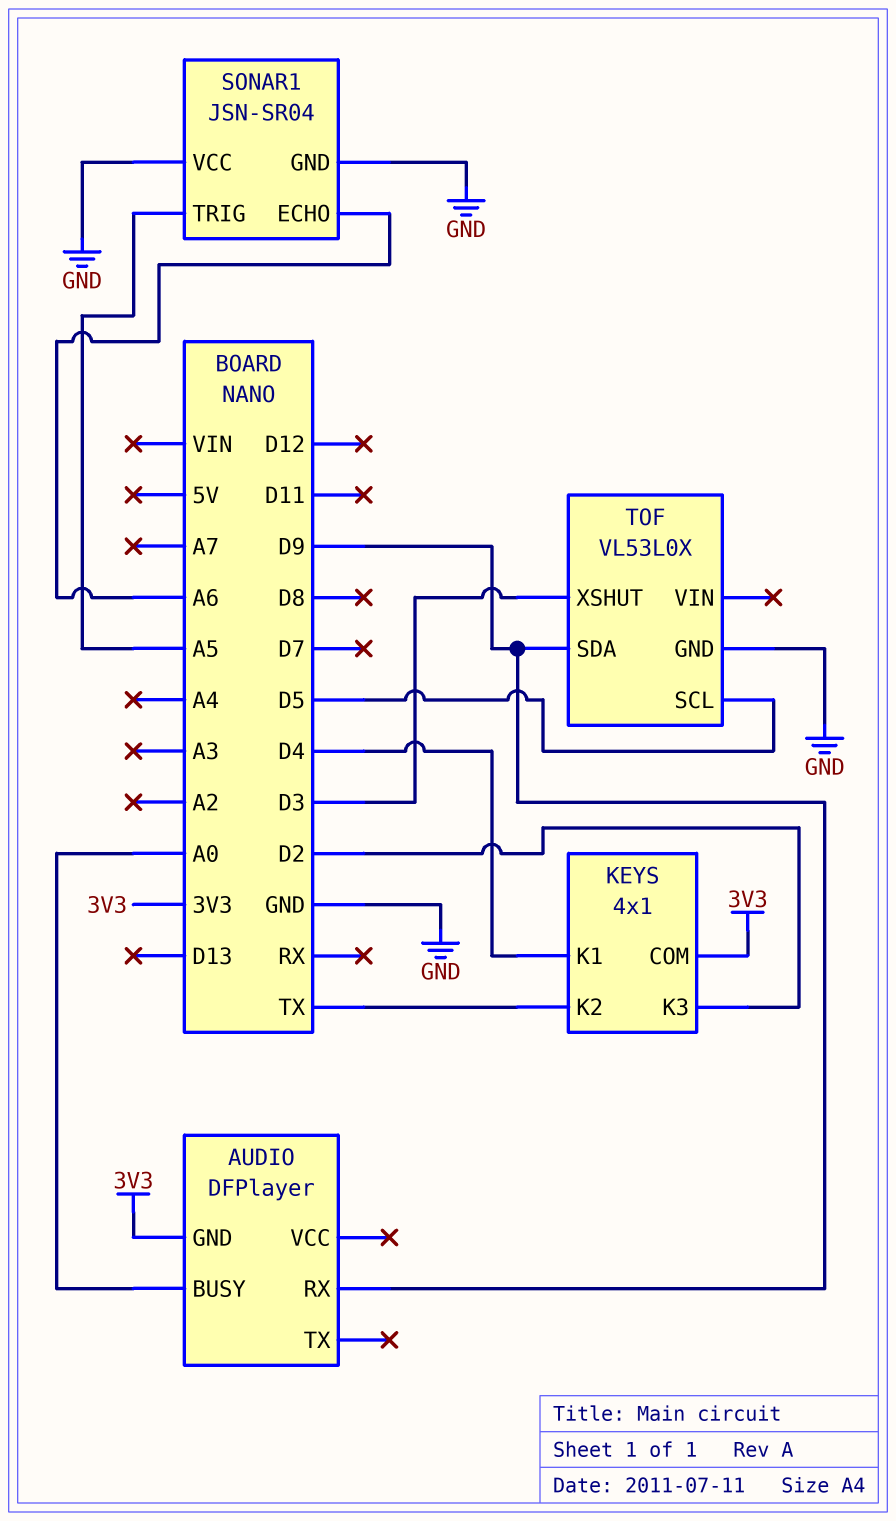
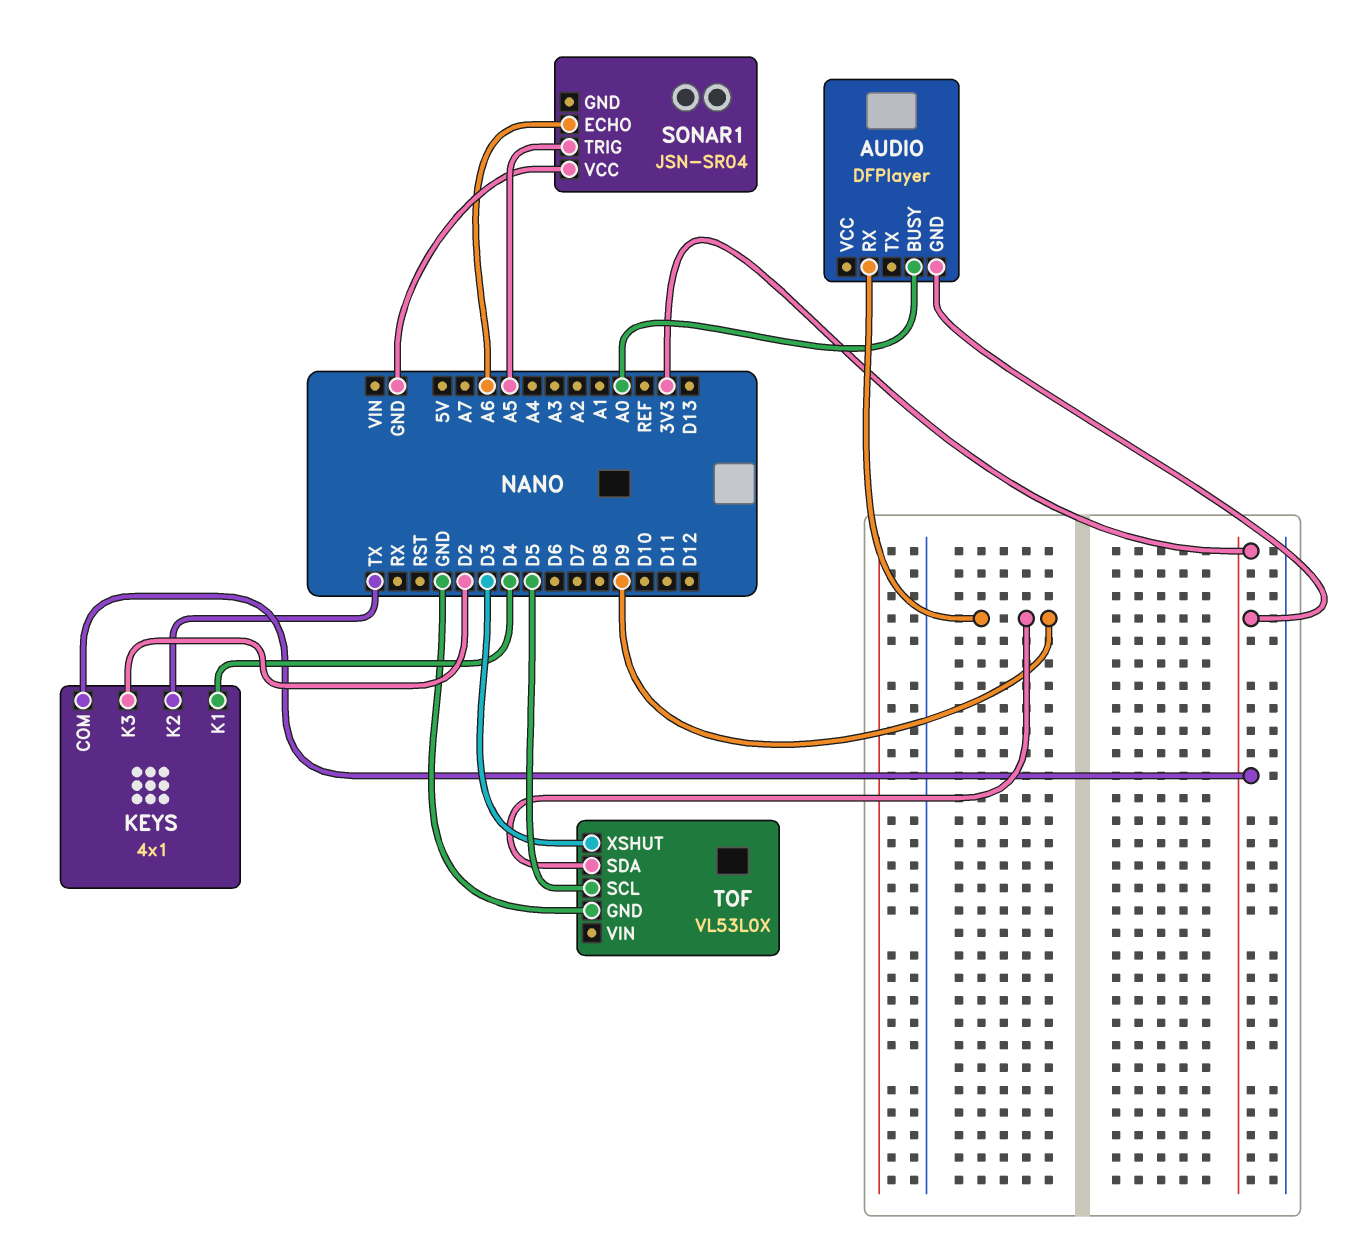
SONAR1 pin GND: GND -> none

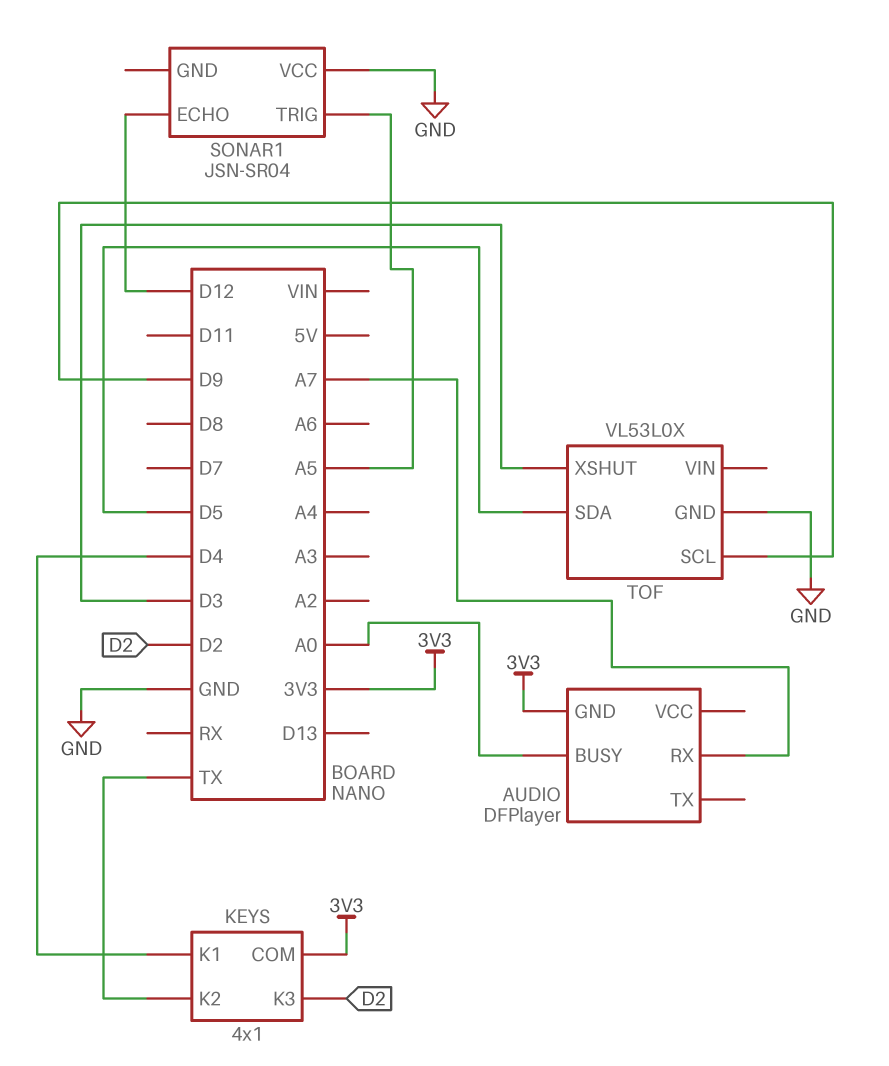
AUDIO pin RX: D9 -> A7
SONAR1 pin ECHO: A6 -> D12
TOF pin SCL: D5 -> D9
TOF pin SDA: D9 -> D5

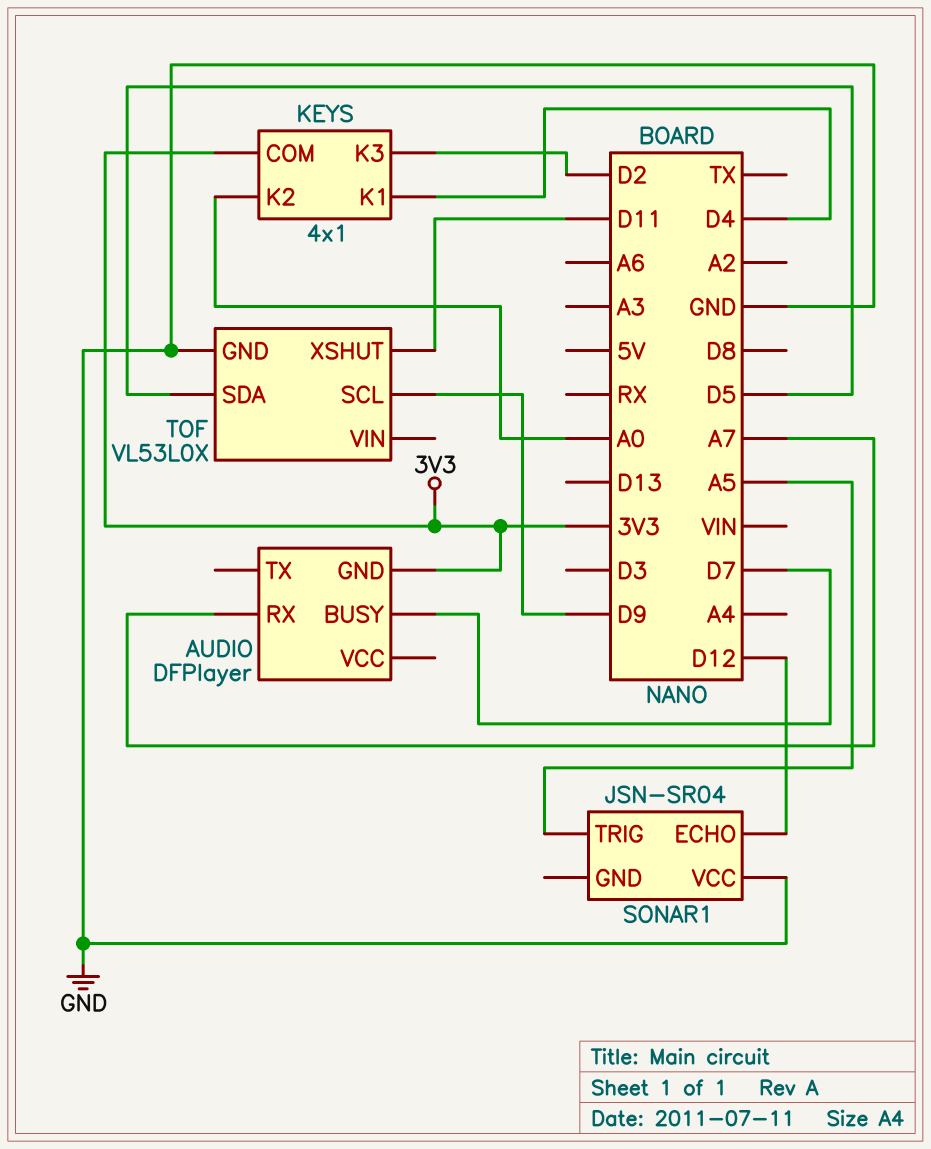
AUDIO pin BUSY: A0 -> D7
KEYS pin K2: TX -> A0
TOF pin XSHUT: D3 -> D11

